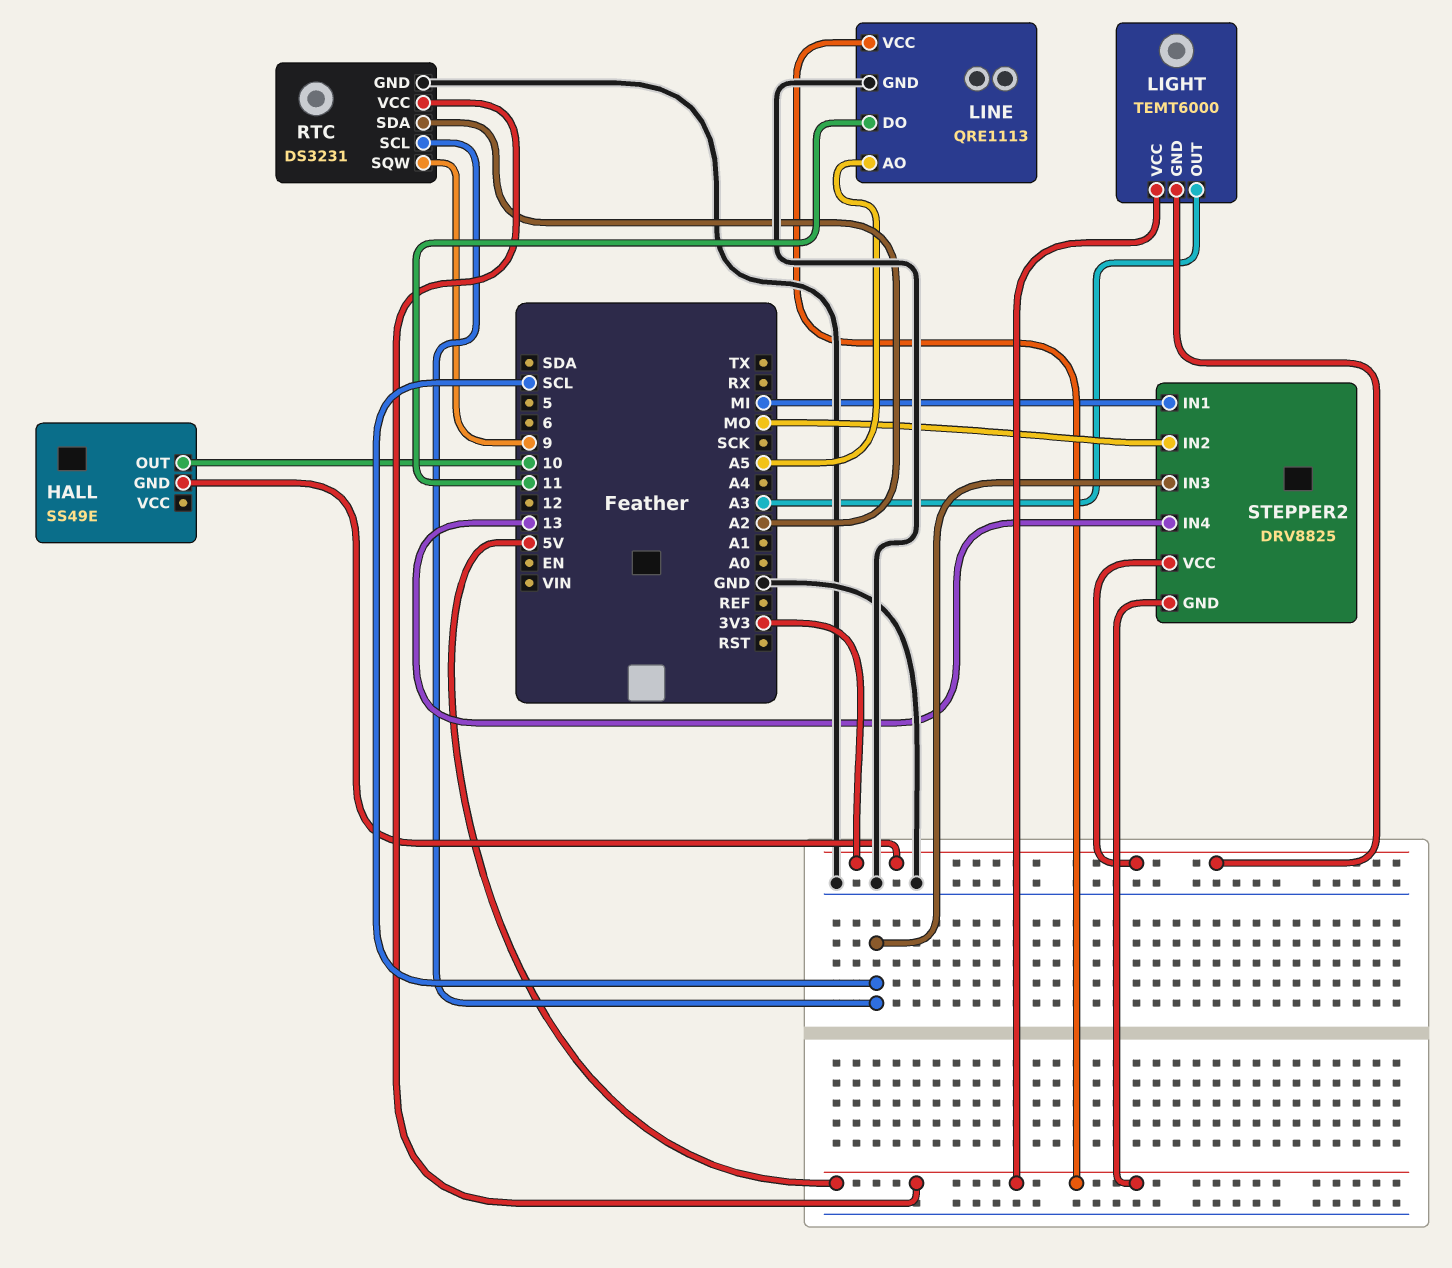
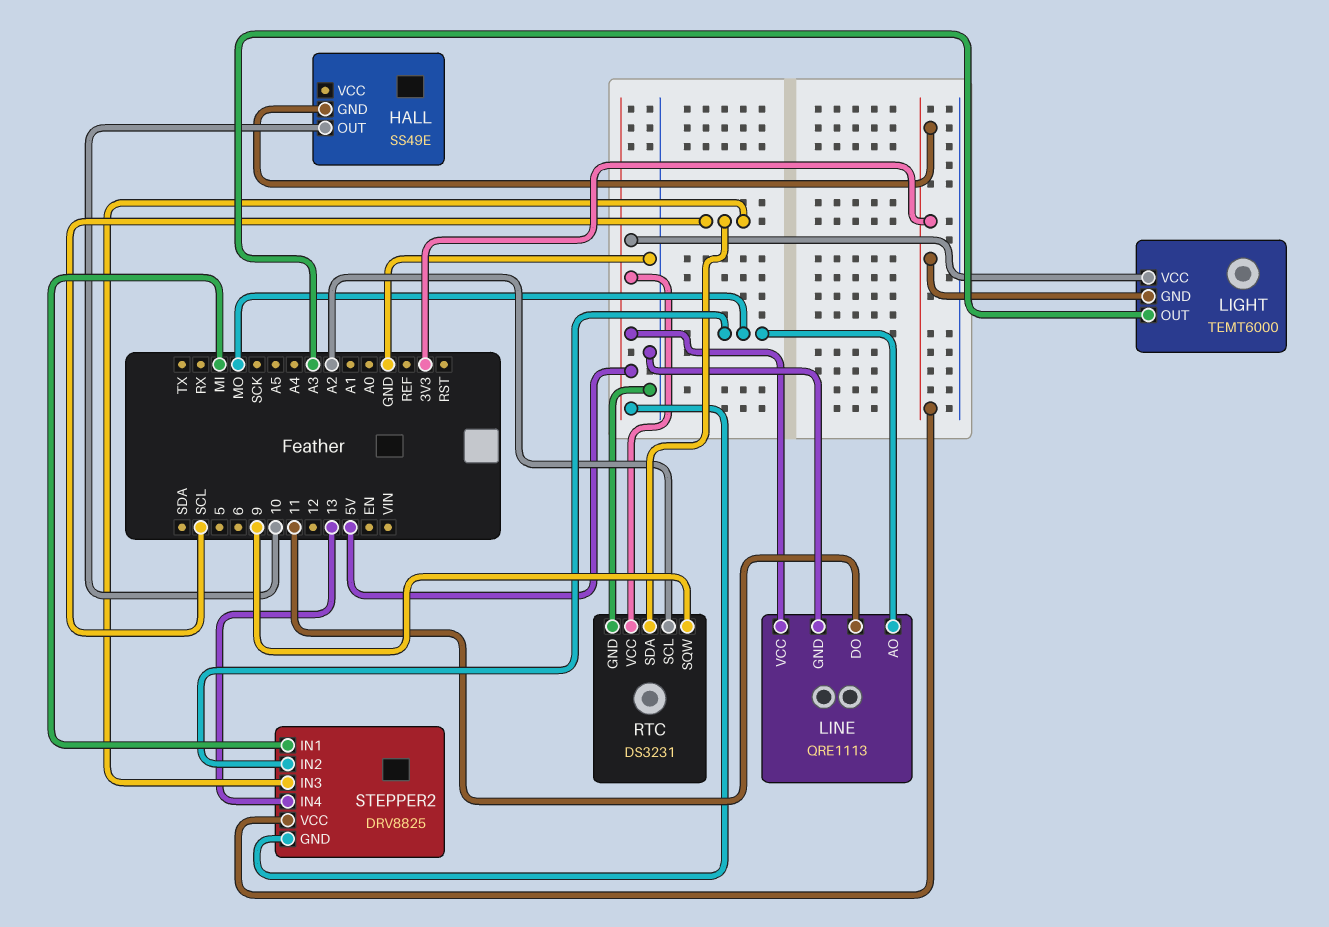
LINE pin AO: A5 -> MO
RTC pin SCL: SCL -> A2
RTC pin SDA: A2 -> SCL

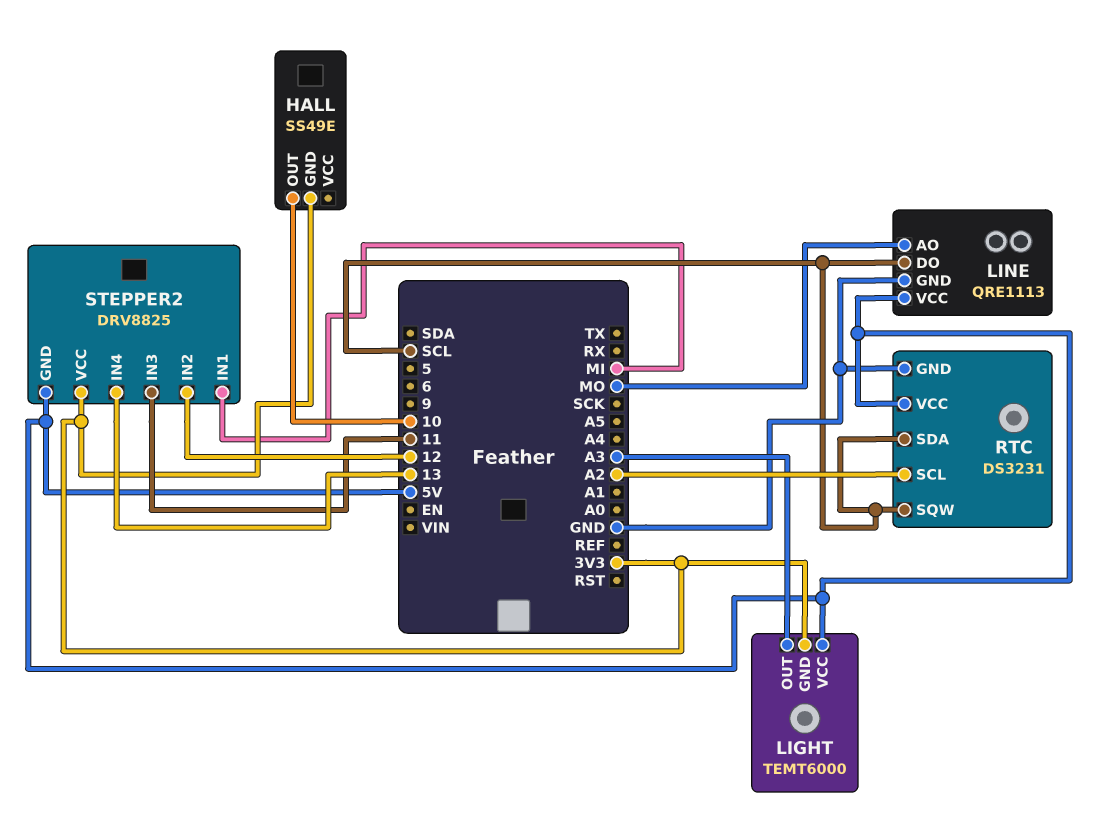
LINE pin DO: 11 -> SCL
RTC pin SQW: 9 -> SCL
STEPPER2 pin IN2: MO -> 12
STEPPER2 pin IN3: SCL -> 11

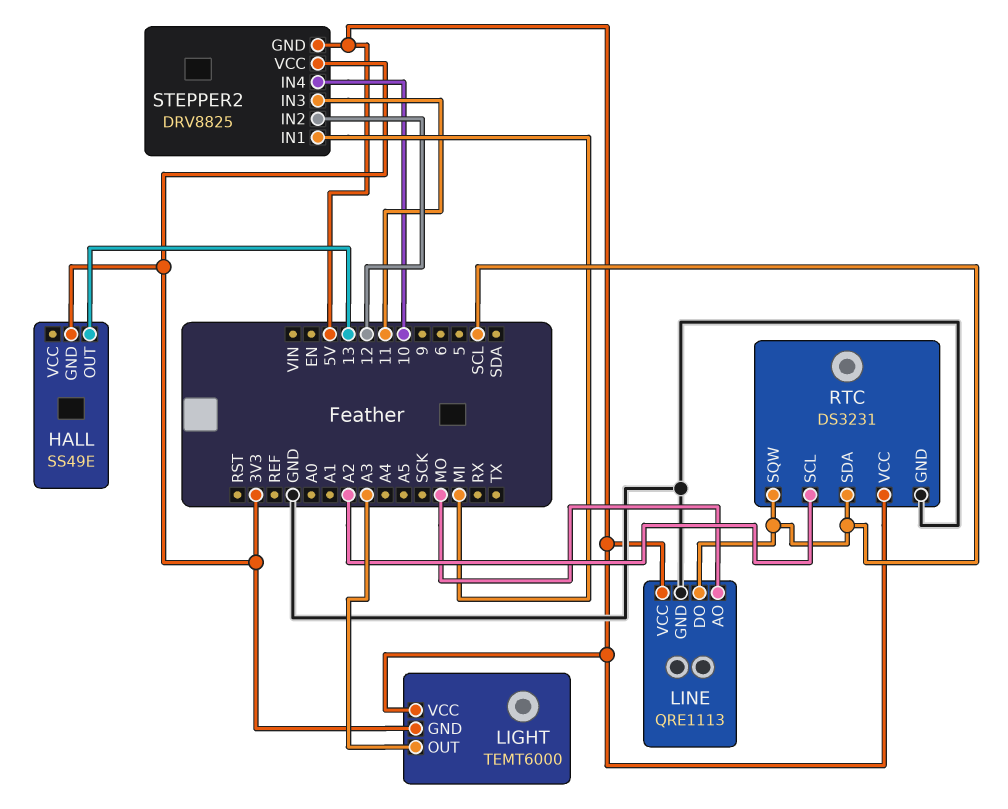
HALL pin OUT: 10 -> 13
STEPPER2 pin IN4: 13 -> 10

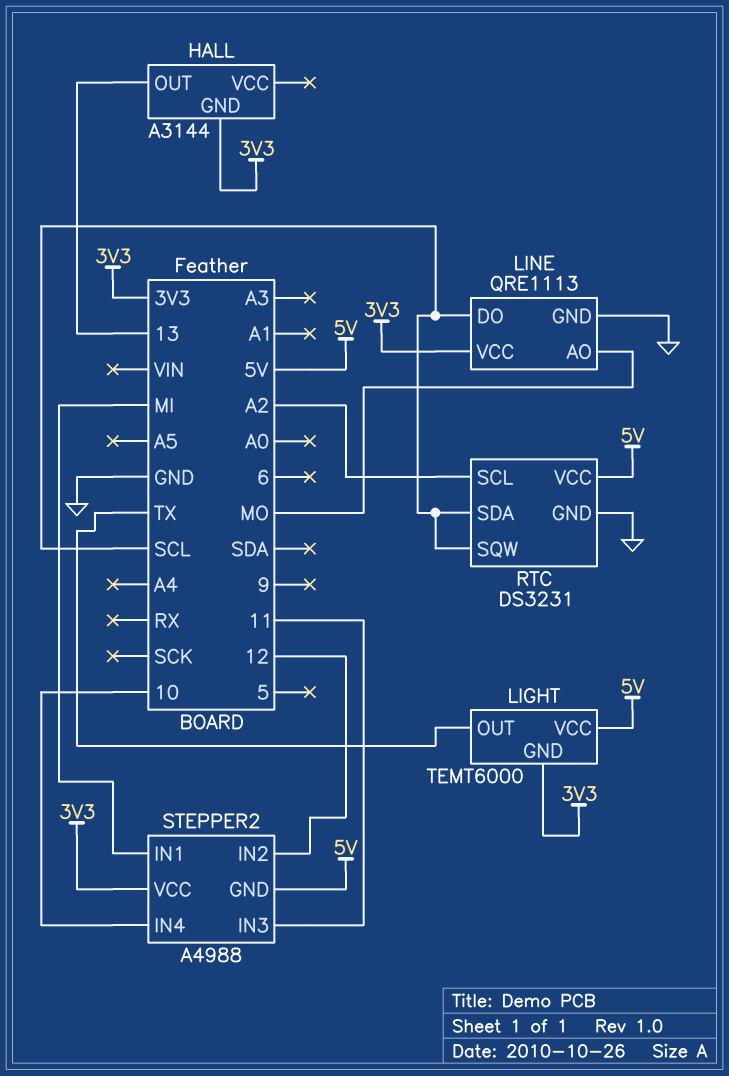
HALL: SS49E -> A3144
LIGHT pin OUT: A3 -> TX
LINE pin VCC: 5V -> 3V3
STEPPER2: DRV8825 -> A4988

